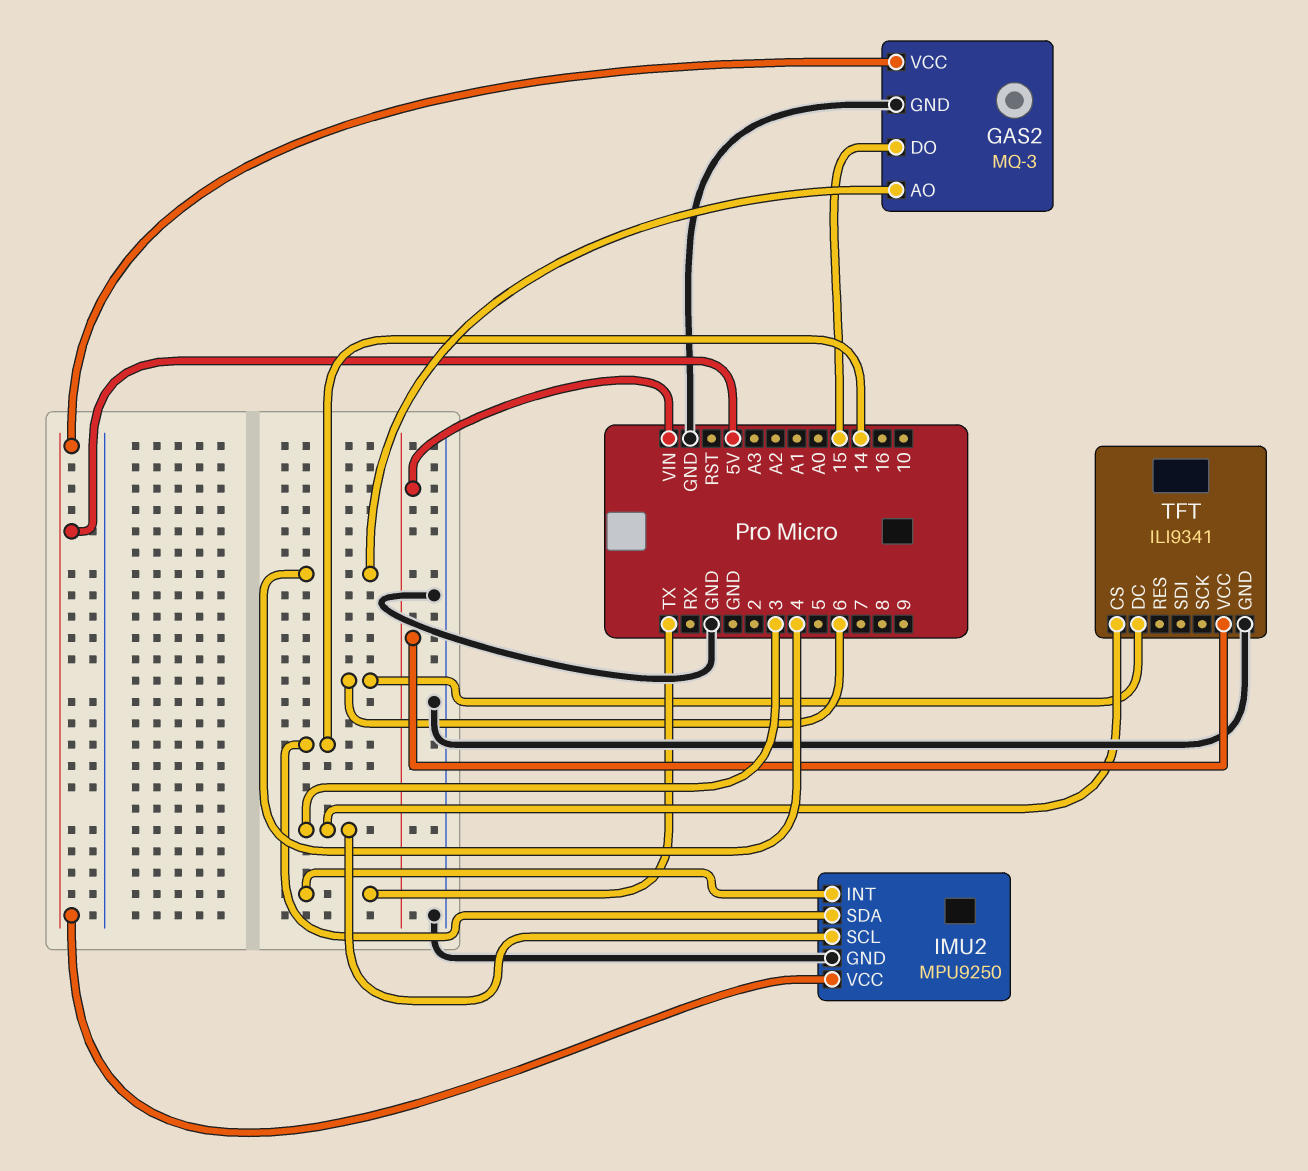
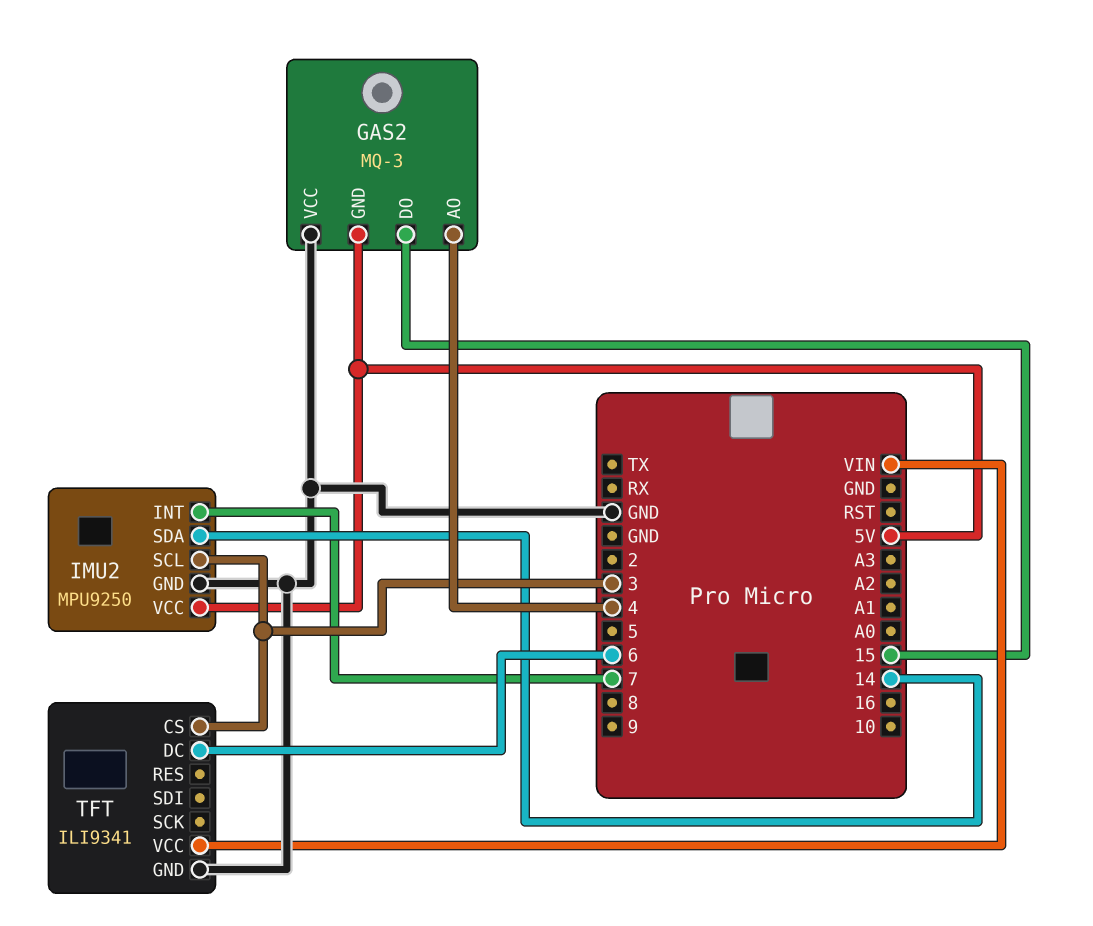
GAS2 pin GND: GND -> 5V
GAS2 pin VCC: 5V -> GND
IMU2 pin INT: TX -> 7

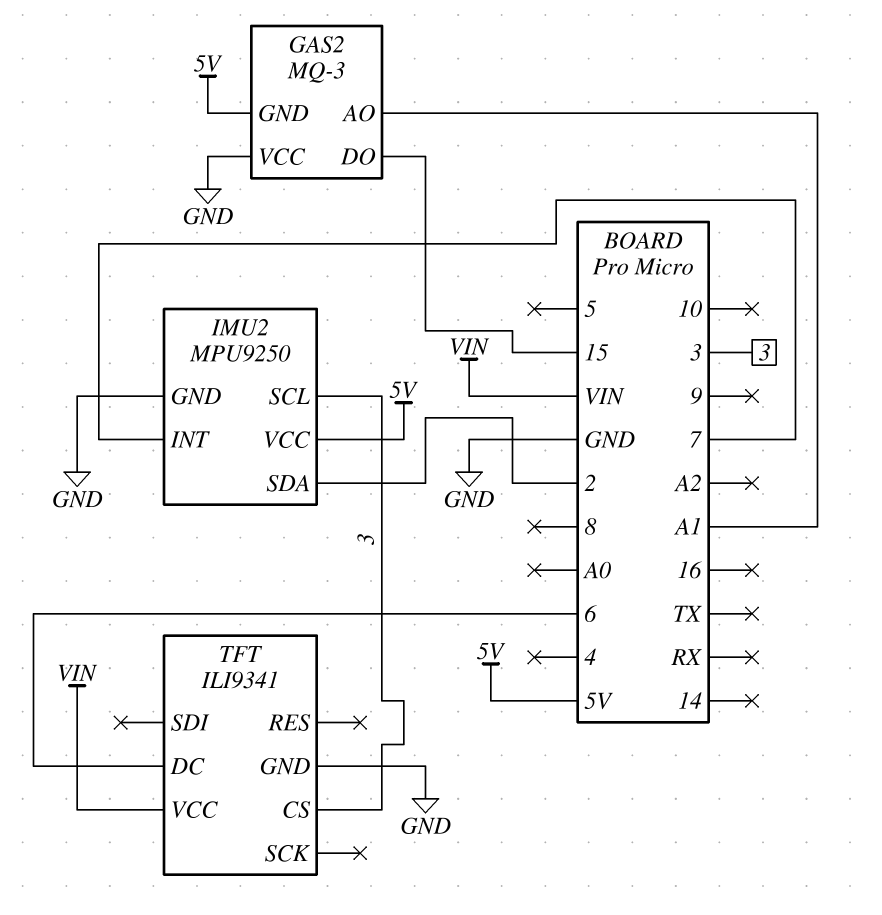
GAS2 pin AO: 4 -> A1
IMU2 pin SDA: 14 -> 2

